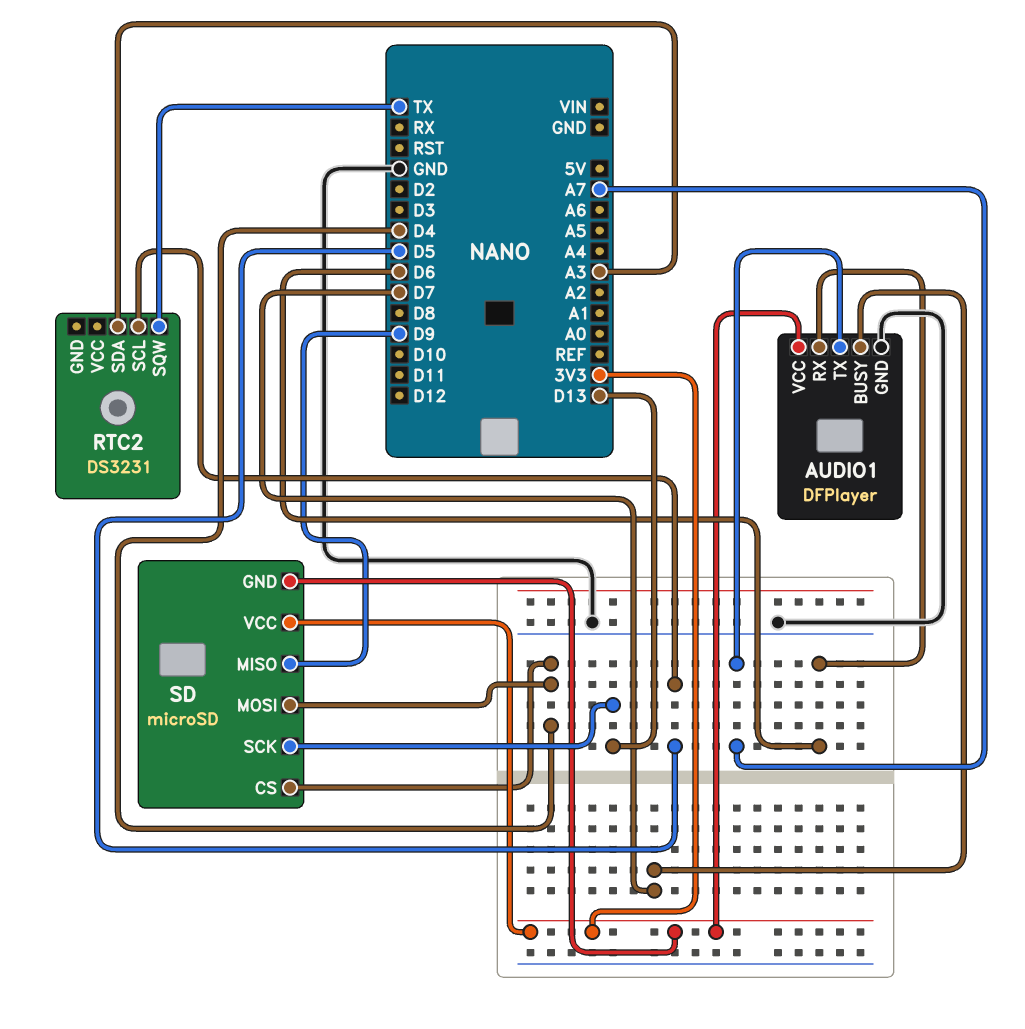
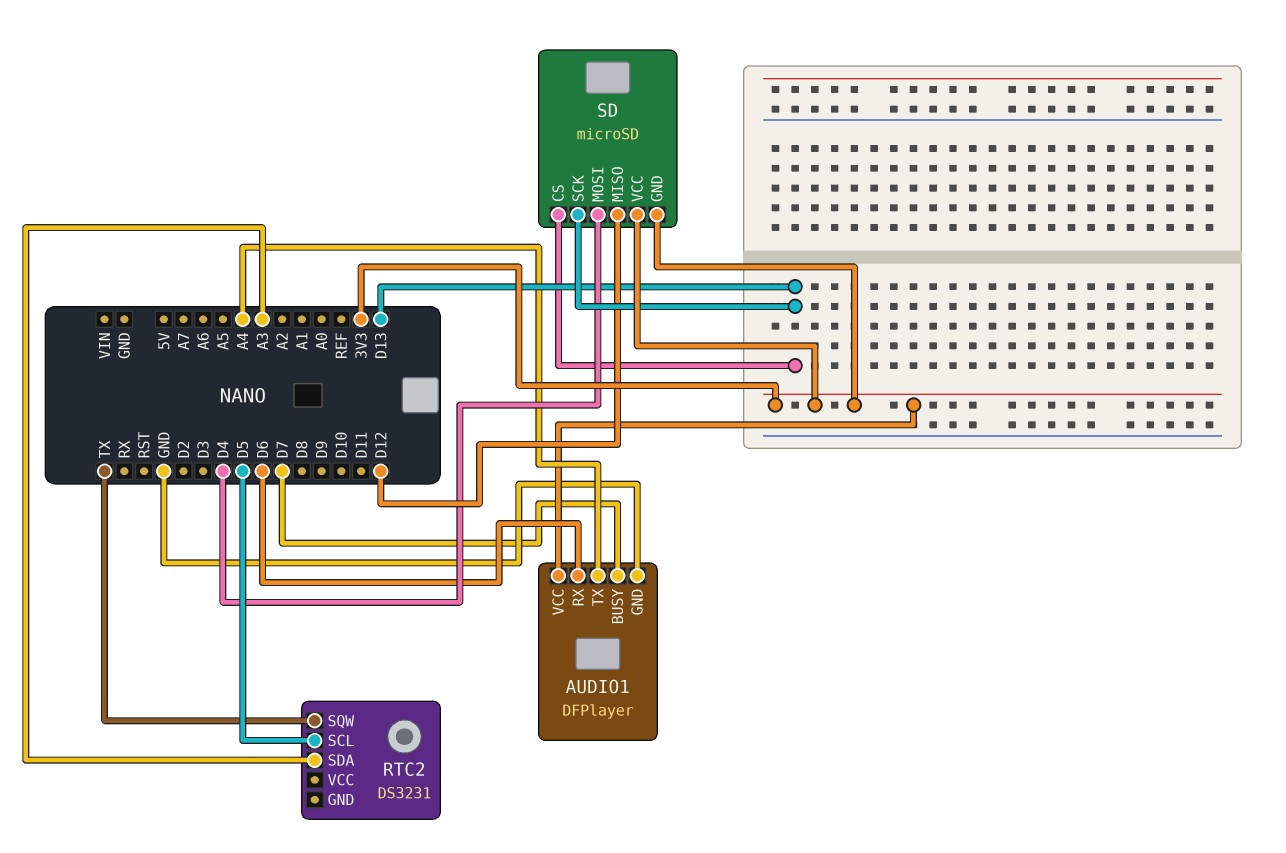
AUDIO1 pin TX: A7 -> A4
SD pin CS: D4 -> D13
SD pin MISO: D9 -> D12

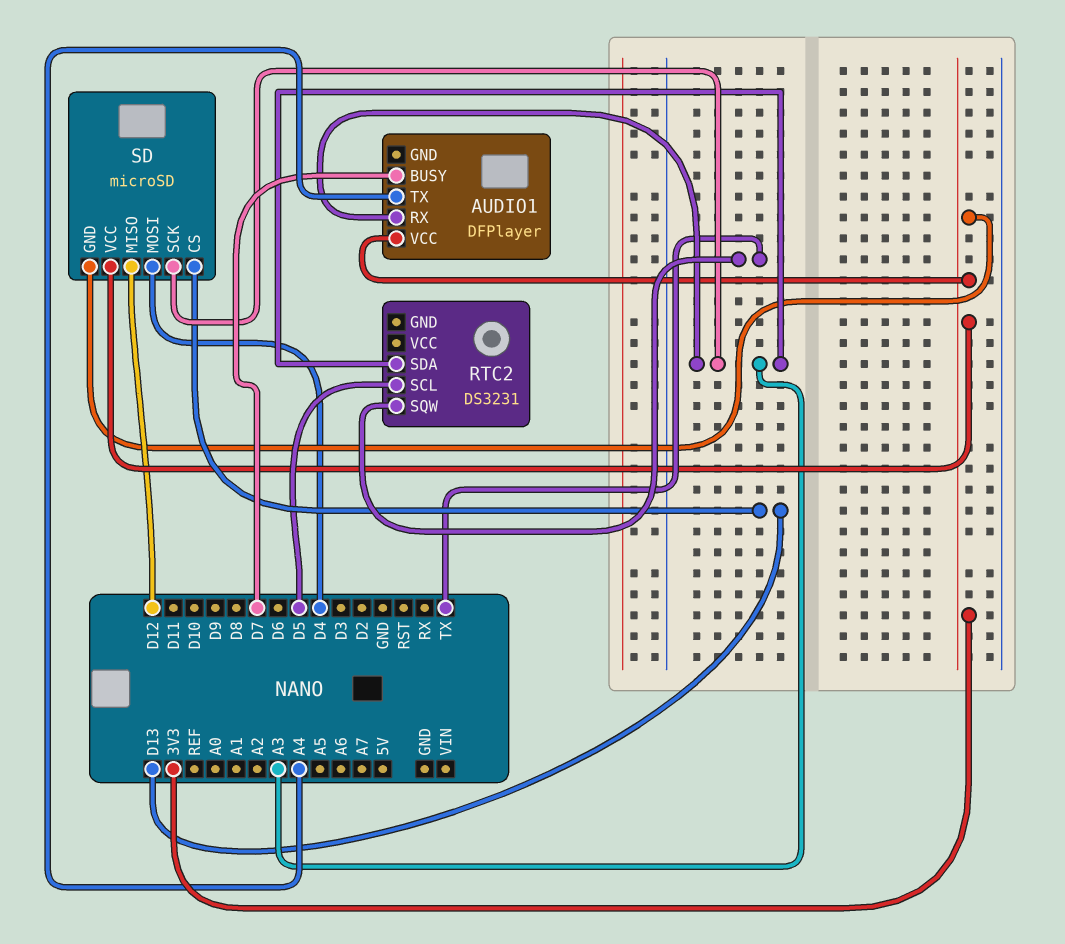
AUDIO1 pin GND: GND -> none
AUDIO1 pin RX: D6 -> A3
SD pin SCK: D13 -> A3

